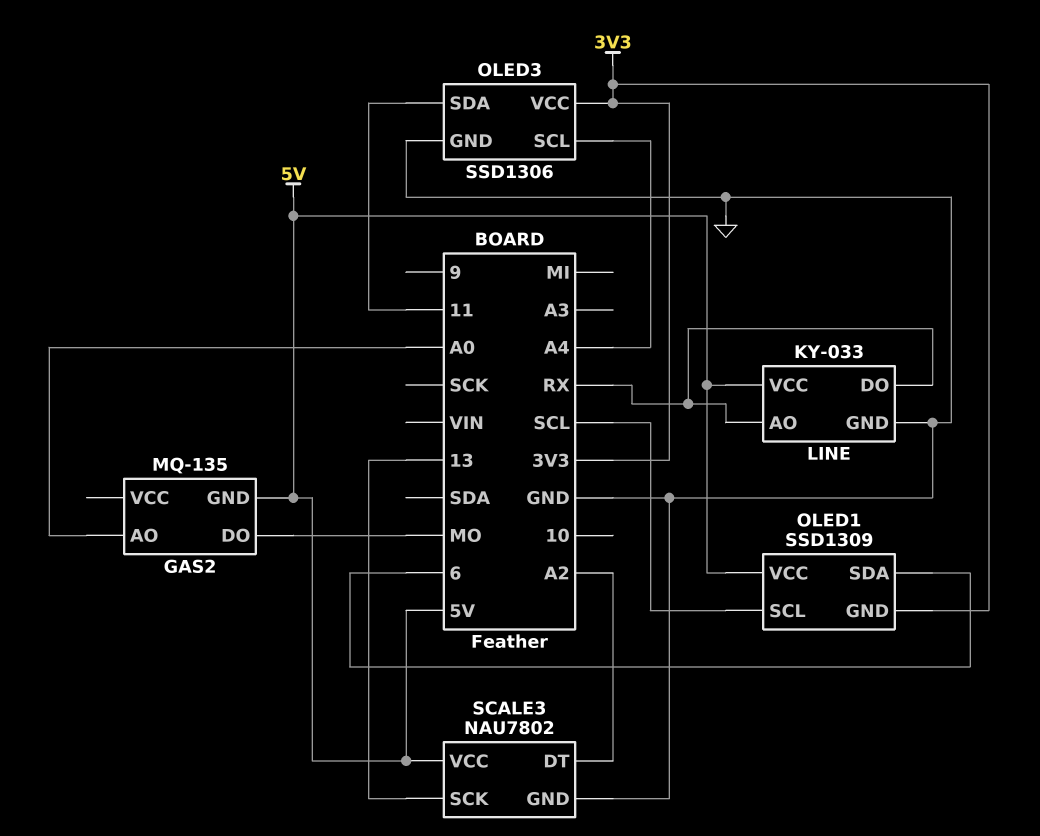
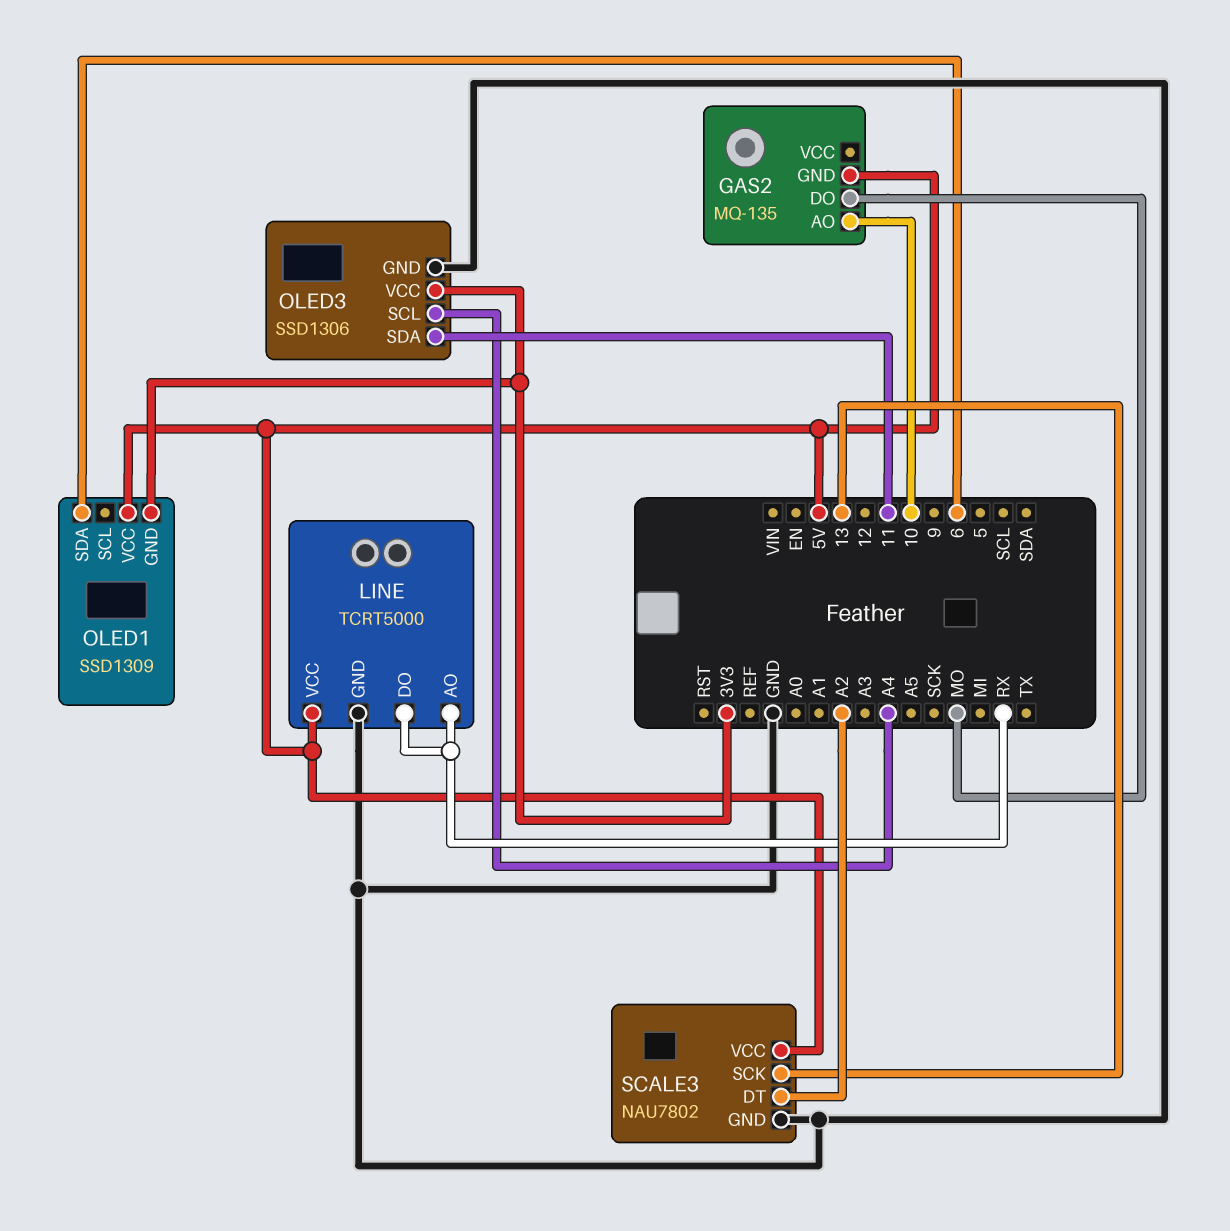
GAS2 pin AO: A0 -> 10
LINE: KY-033 -> TCRT5000
OLED1 pin SCL: SCL -> none

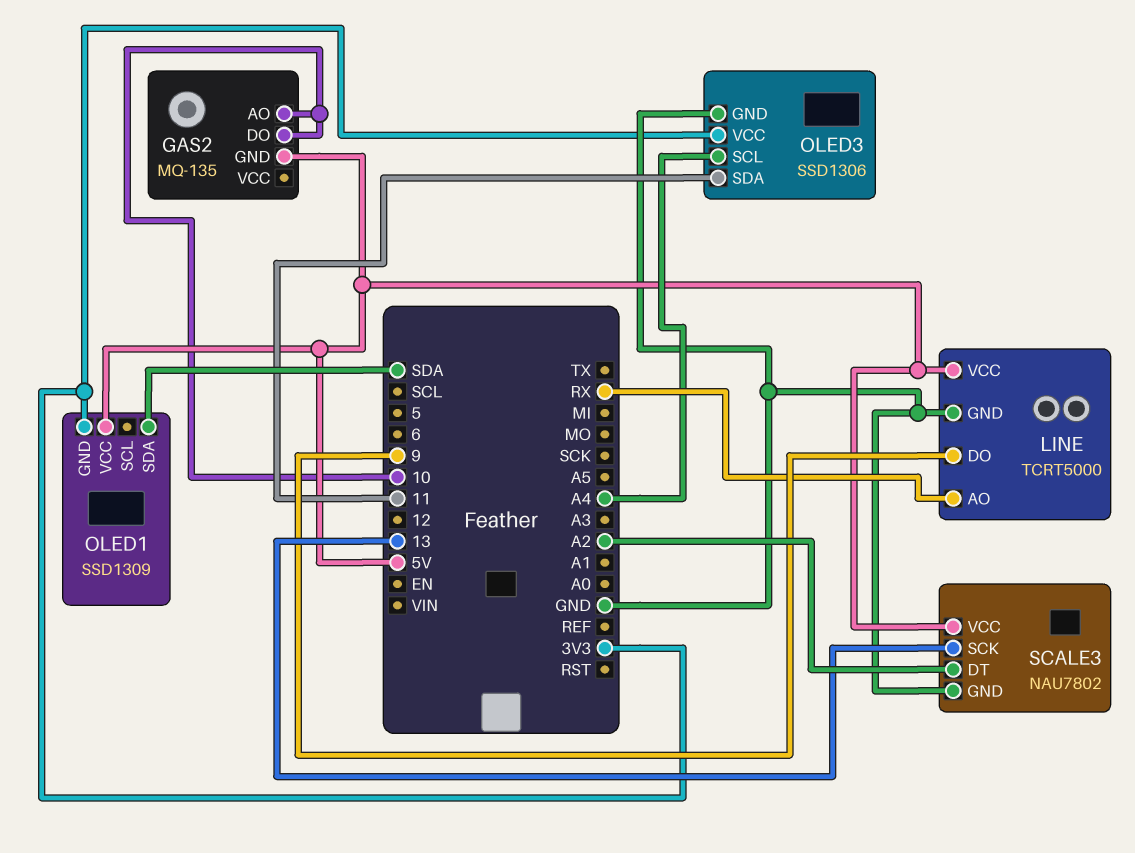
GAS2 pin DO: MO -> 10
LINE pin DO: RX -> 9
OLED1 pin SDA: 6 -> SDA

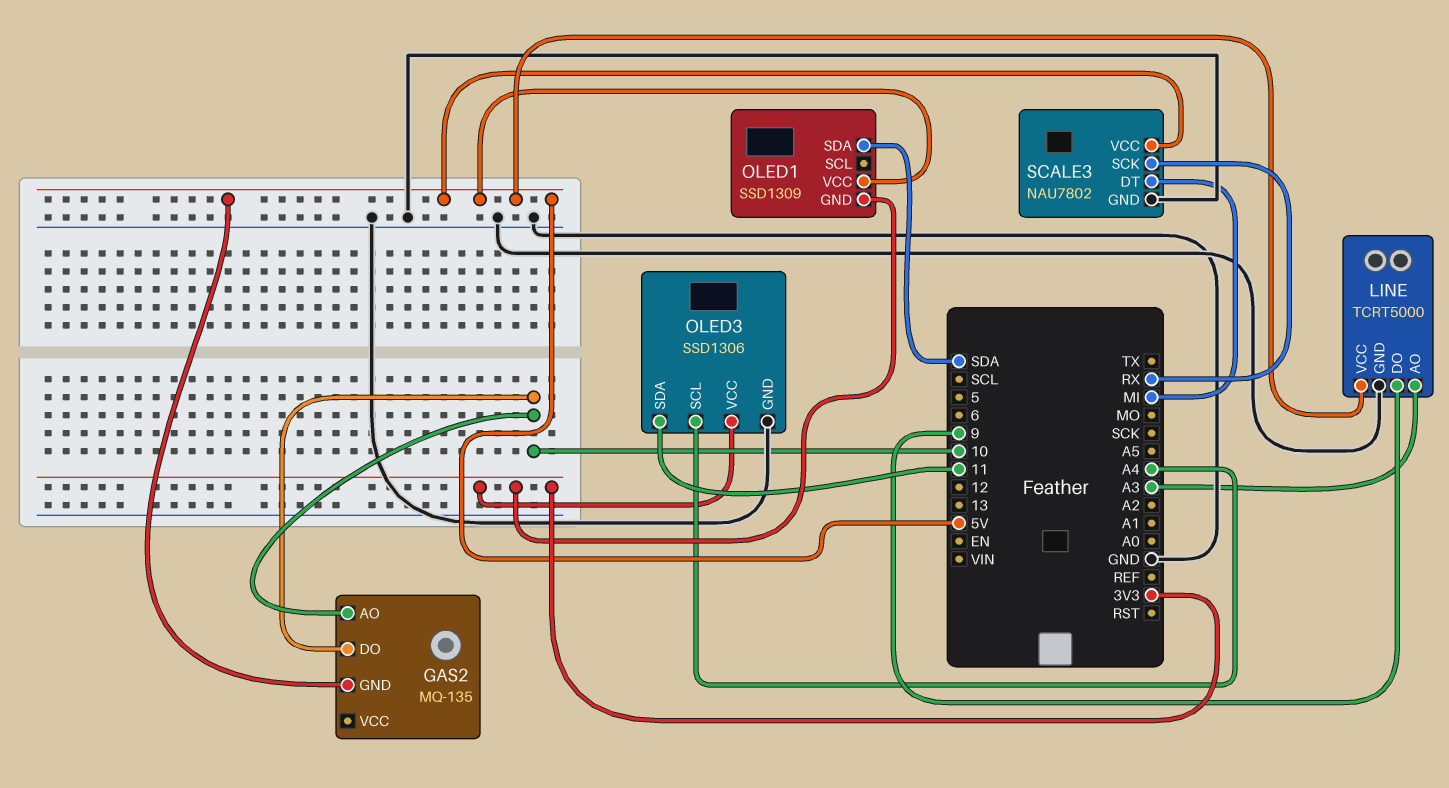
LINE pin AO: RX -> A3
SCALE3 pin DT: A2 -> MI
SCALE3 pin SCK: 13 -> RX

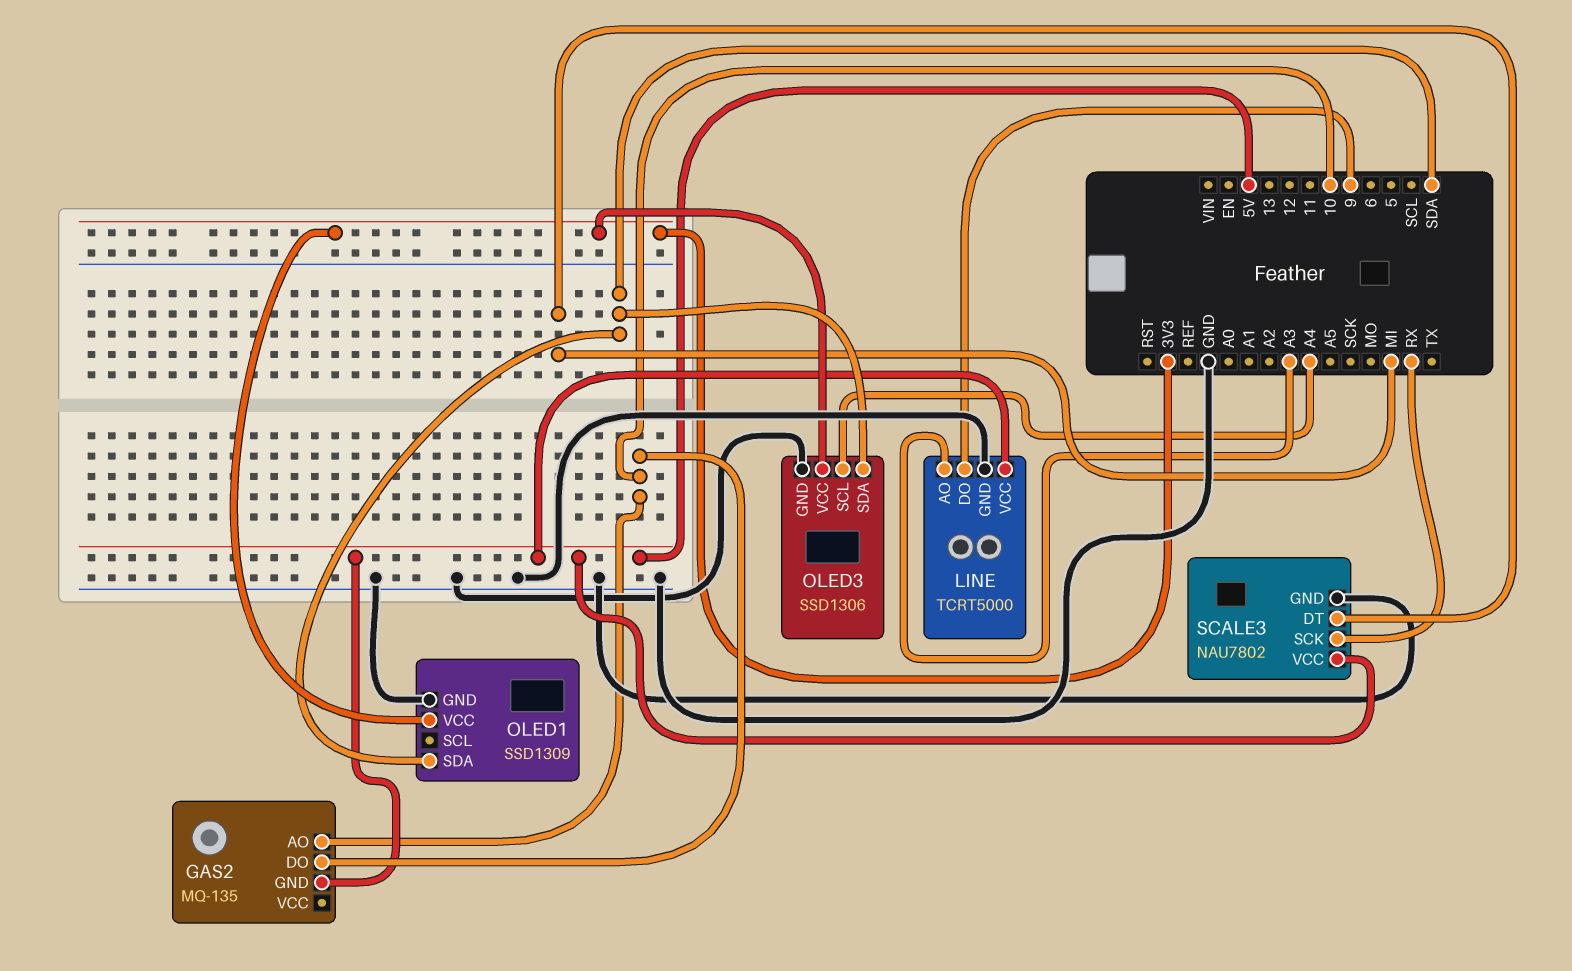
OLED1 pin GND: 3V3 -> GND
OLED1 pin VCC: 5V -> 3V3
OLED3 pin SDA: 11 -> SDA

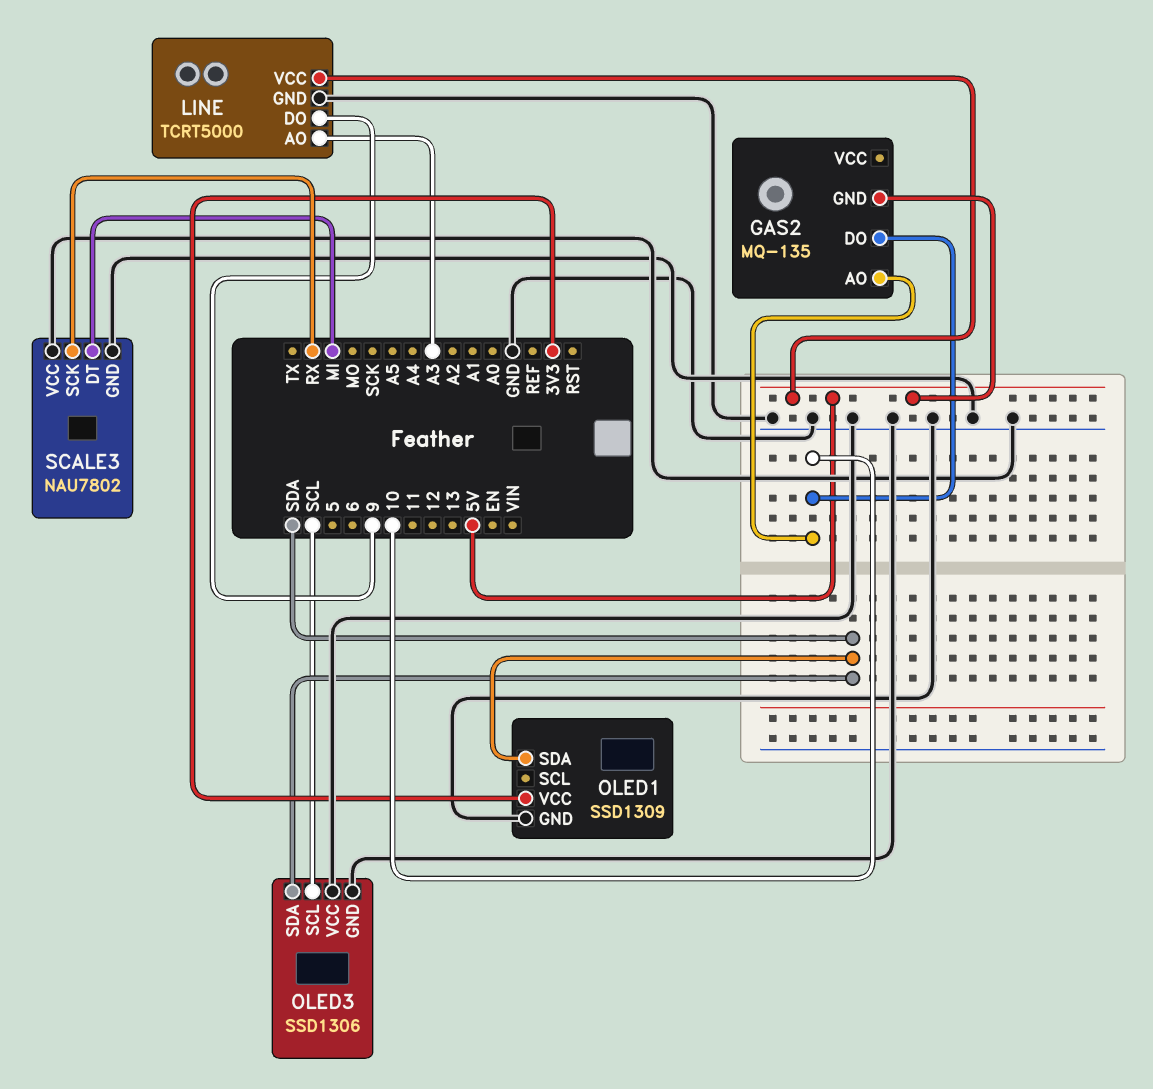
OLED3 pin SCL: A4 -> SCL
OLED3 pin VCC: 3V3 -> GND
SCALE3 pin VCC: 5V -> GND

